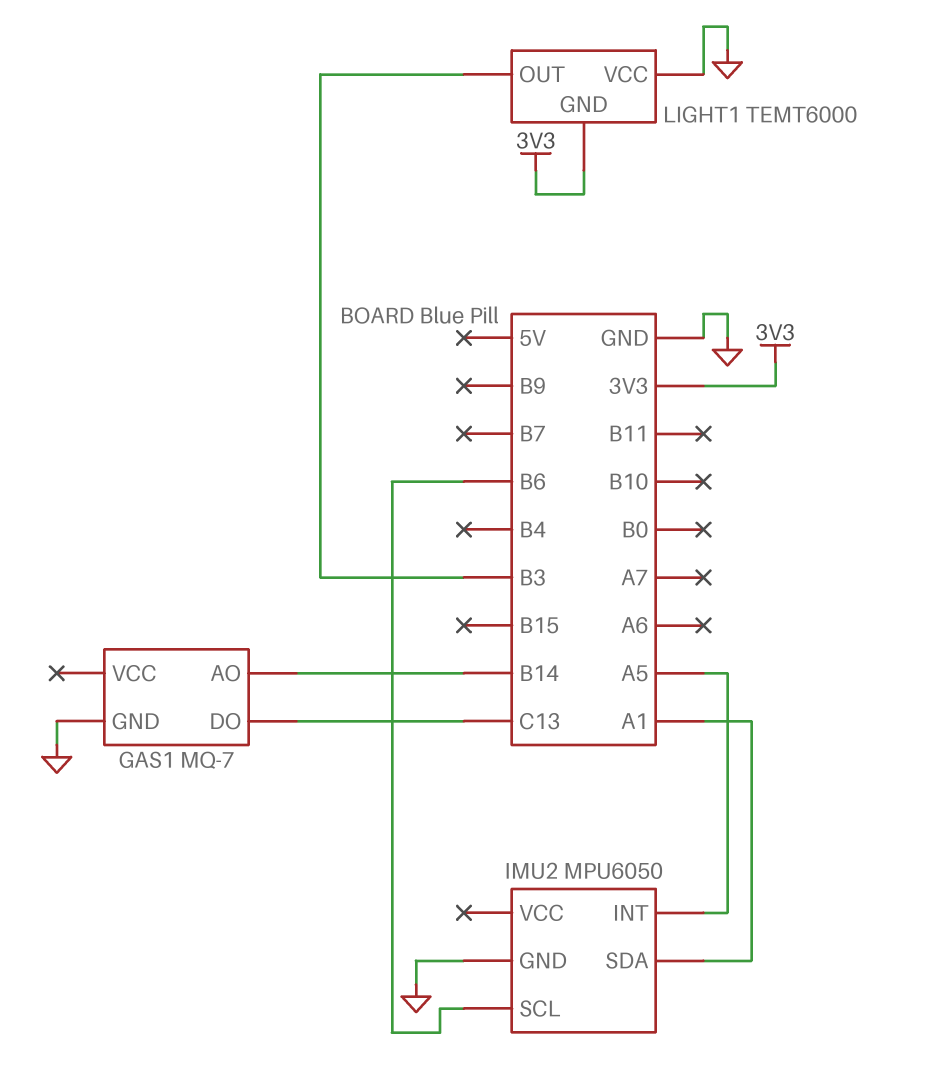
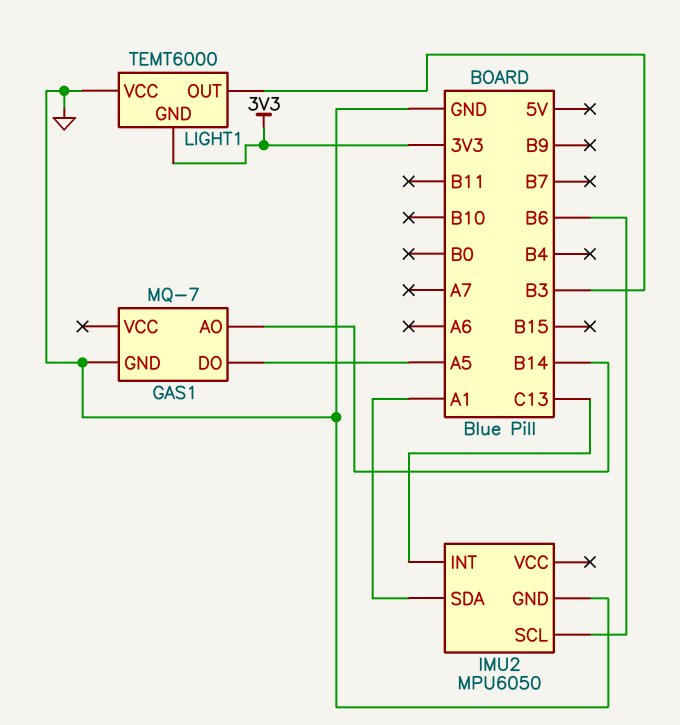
GAS1 pin DO: C13 -> A5
IMU2 pin INT: A5 -> C13

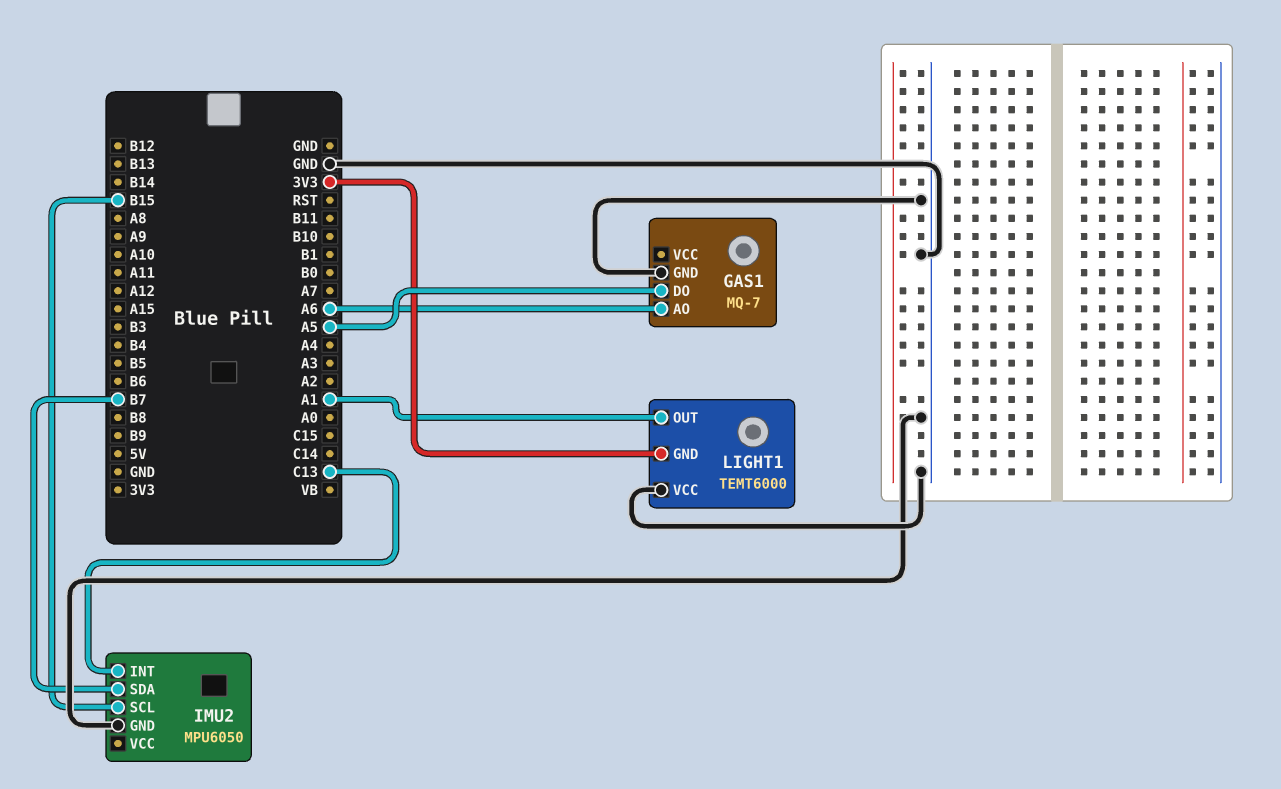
GAS1 pin AO: B14 -> A6
IMU2 pin SCL: B6 -> B15
IMU2 pin SDA: A1 -> B7
LIGHT1 pin OUT: B3 -> A1

